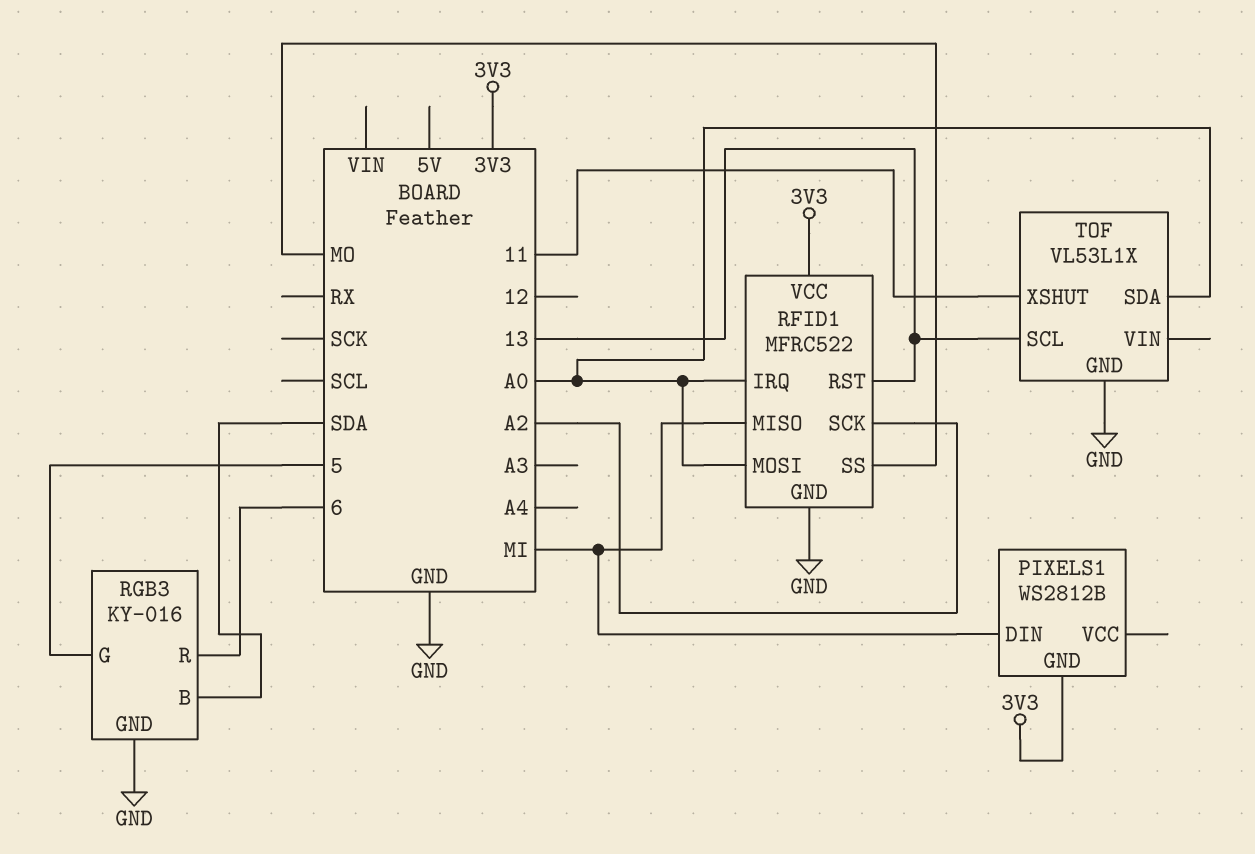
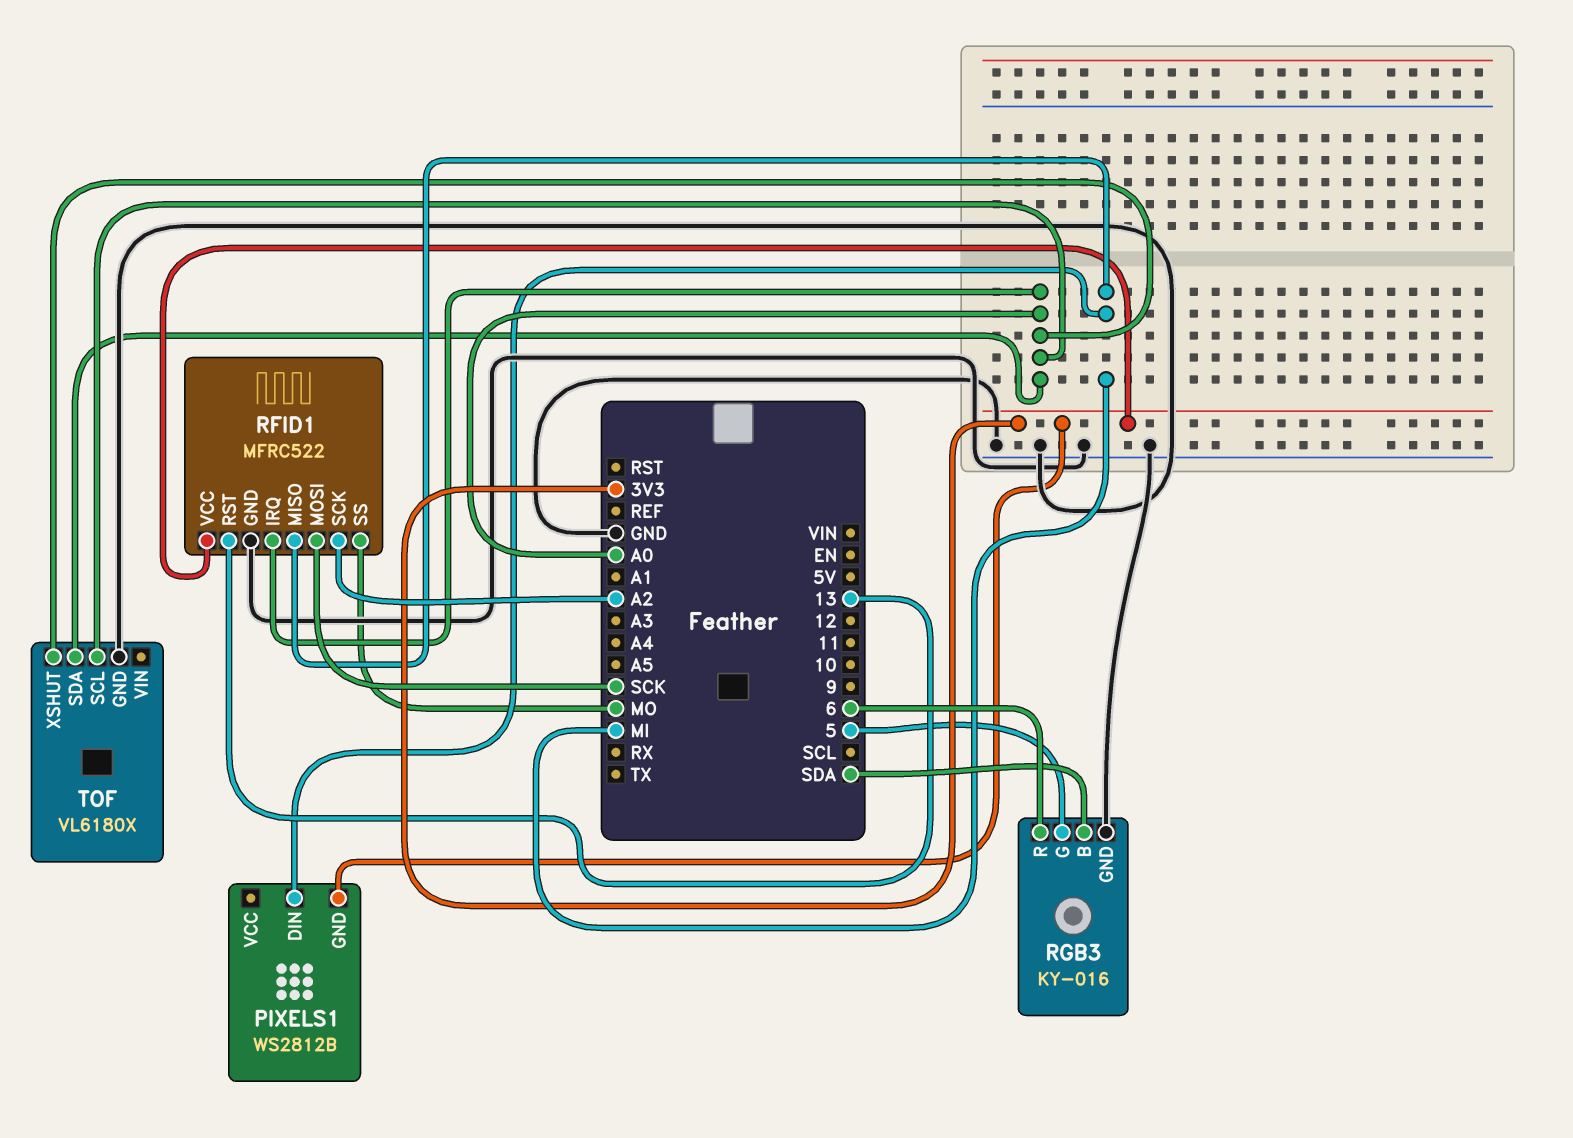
RFID1 pin MOSI: A0 -> SCK
TOF: VL53L1X -> VL6180X
TOF pin SCL: 13 -> A0
TOF pin XSHUT: 11 -> A0

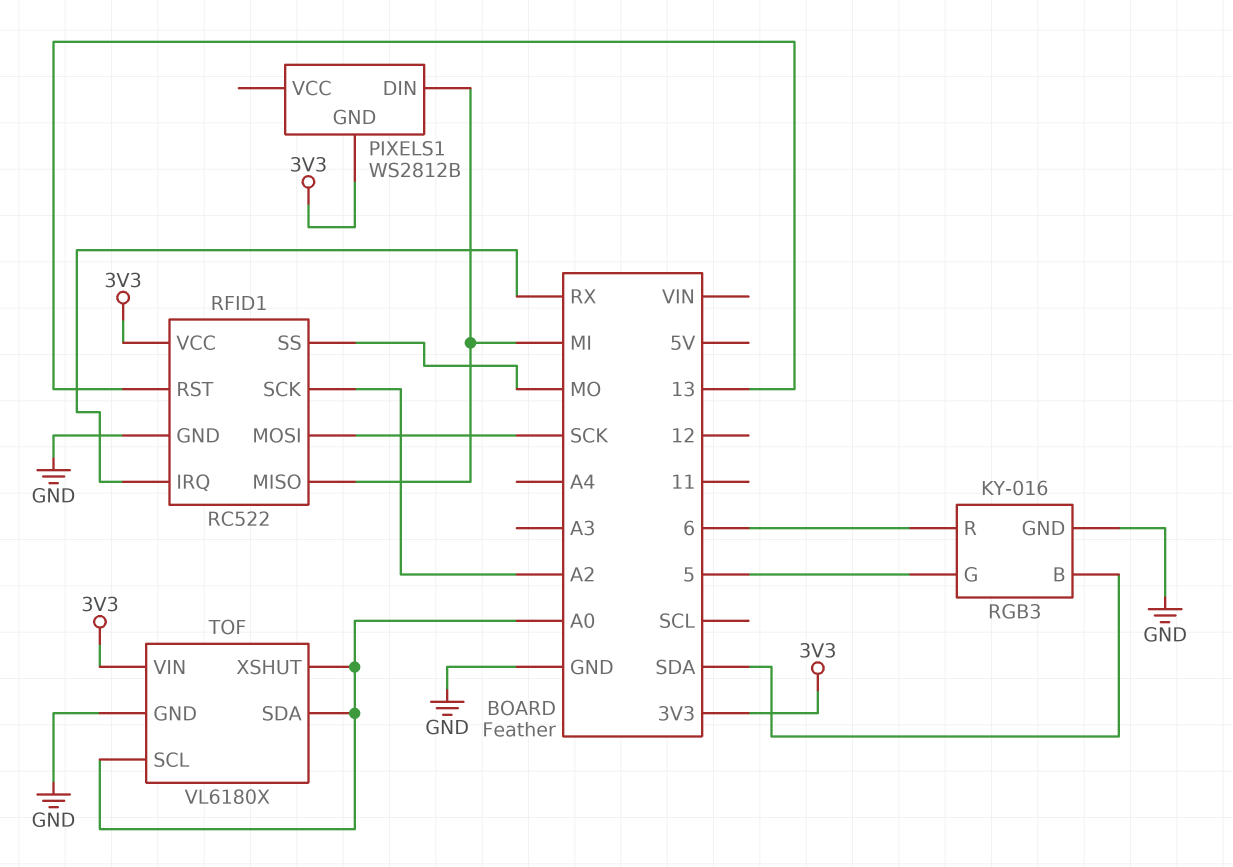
RFID1: MFRC522 -> RC522
RFID1 pin IRQ: A0 -> RX
TOF pin VIN: none -> 3V3

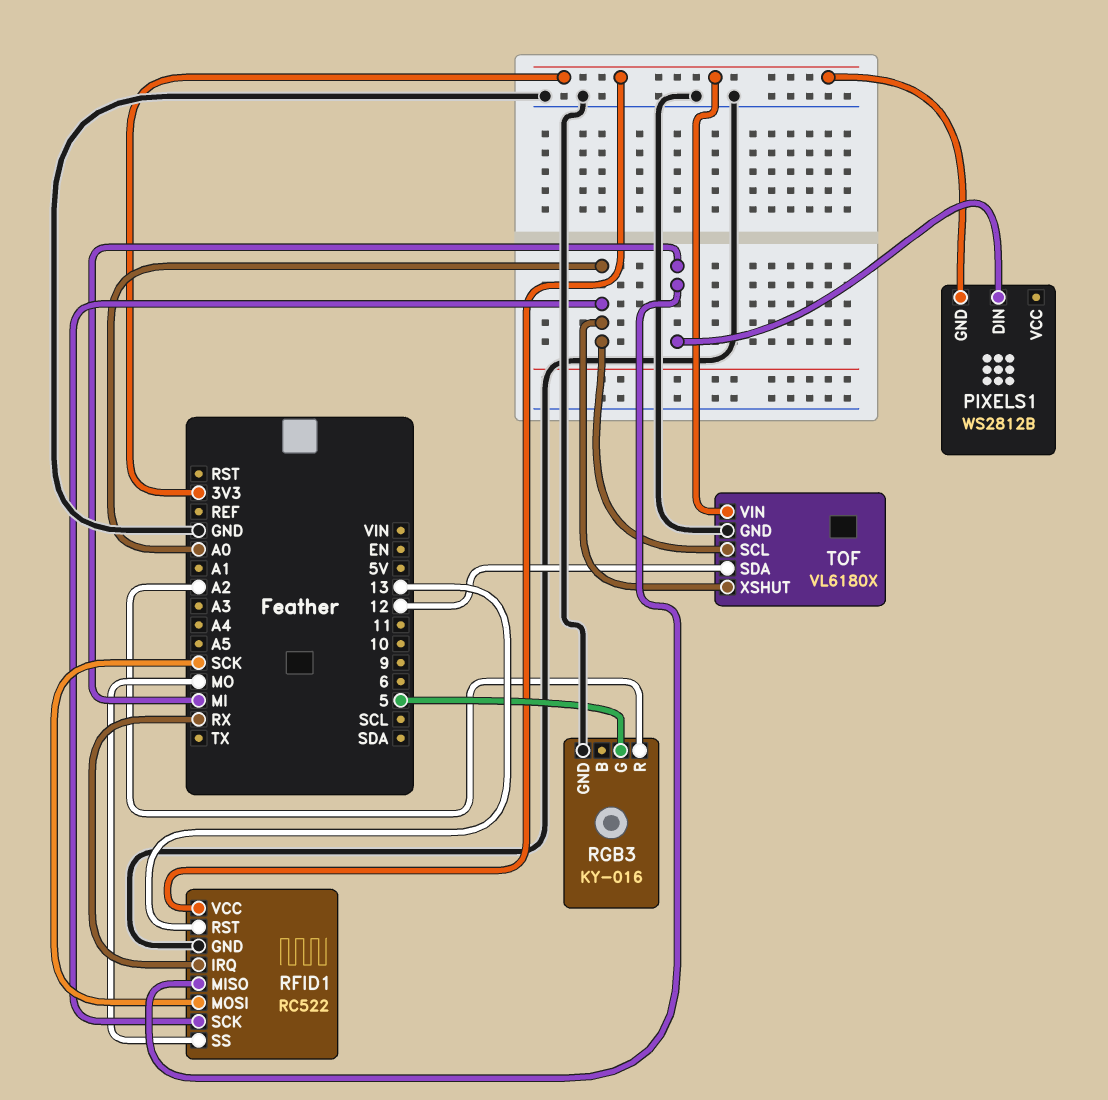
RFID1 pin SCK: A2 -> A0
RGB3 pin B: SDA -> none
RGB3 pin R: 6 -> A2
TOF pin SDA: A0 -> 12

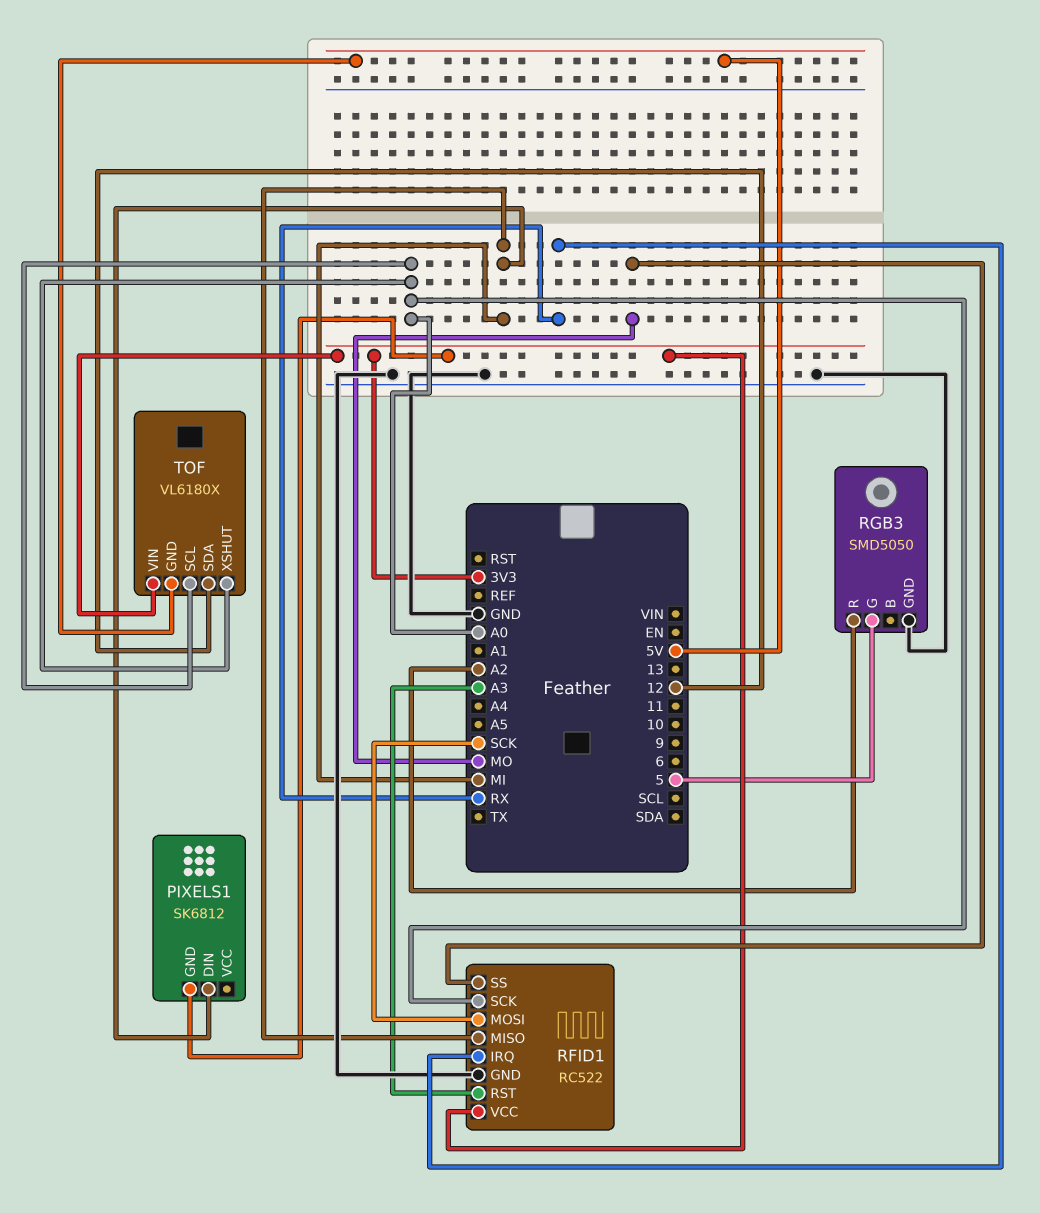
PIXELS1: WS2812B -> SK6812
RFID1 pin RST: 13 -> A3
RGB3: KY-016 -> SMD5050
TOF pin GND: GND -> 5V

